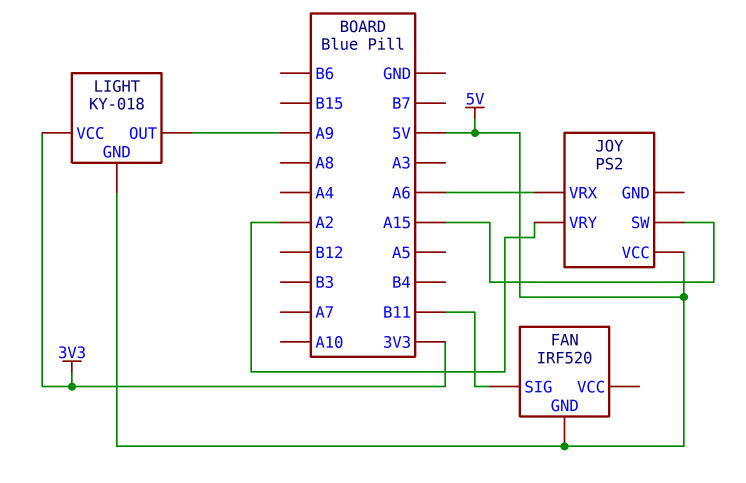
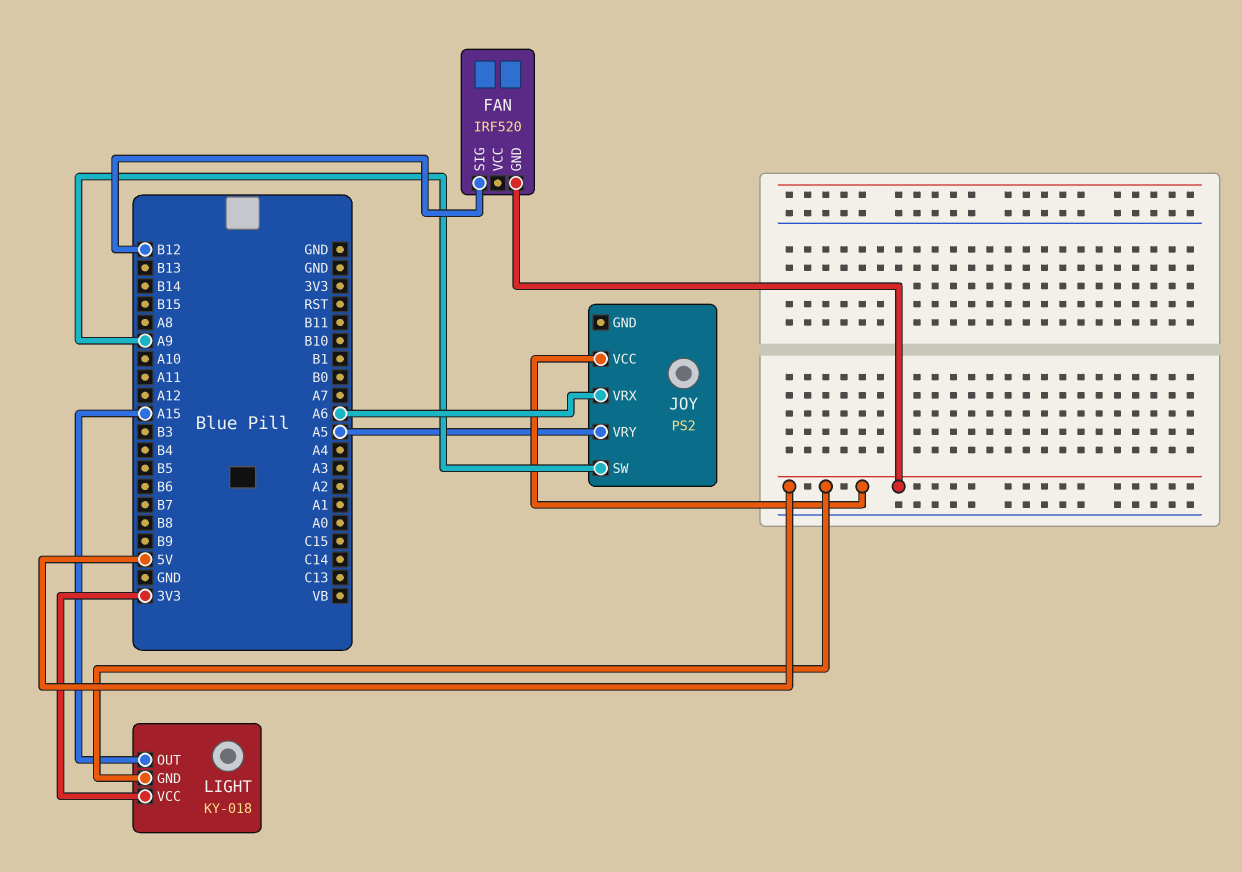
FAN pin SIG: B11 -> B12
JOY pin SW: A15 -> A9
JOY pin VRY: A2 -> A5
LIGHT pin OUT: A9 -> A15

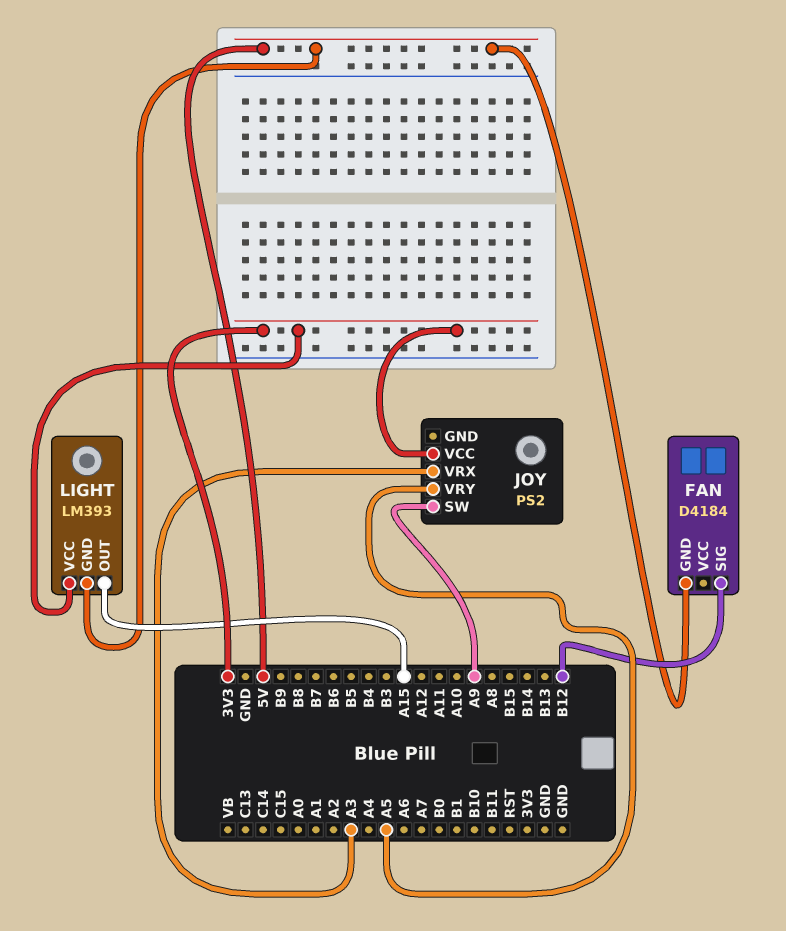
FAN: IRF520 -> D4184
JOY pin VCC: 5V -> 3V3
JOY pin VRX: A6 -> A3
LIGHT: KY-018 -> LM393

